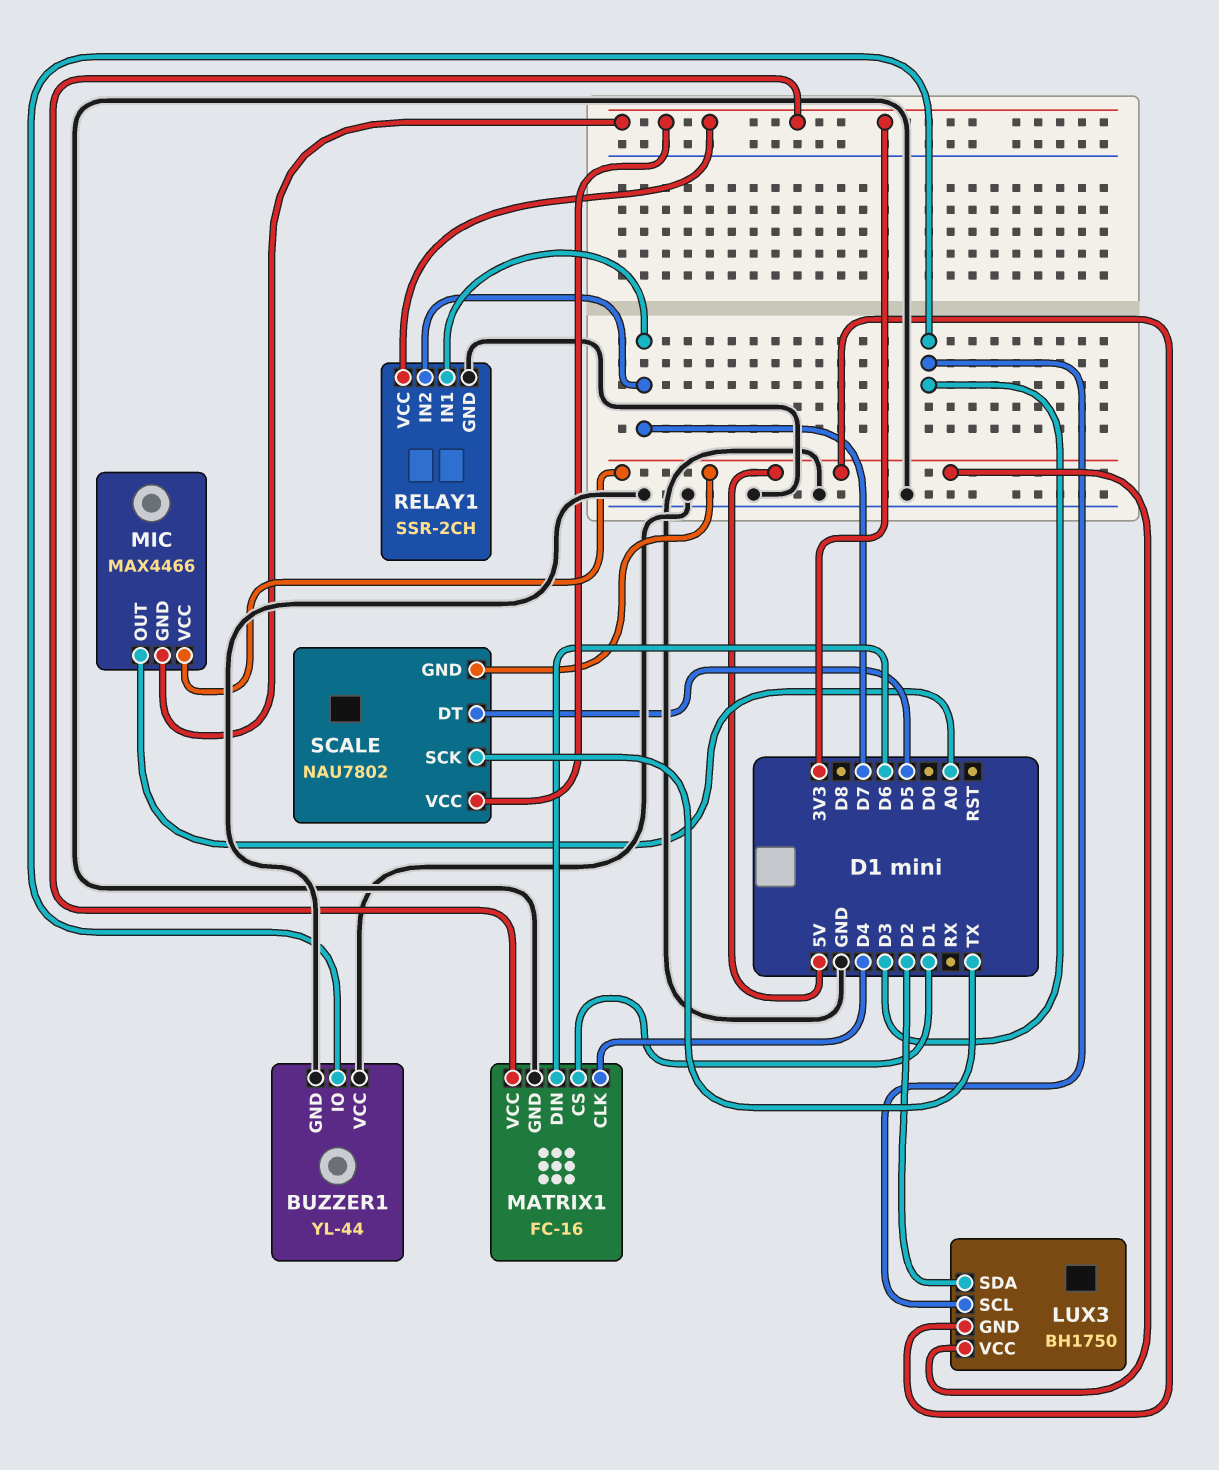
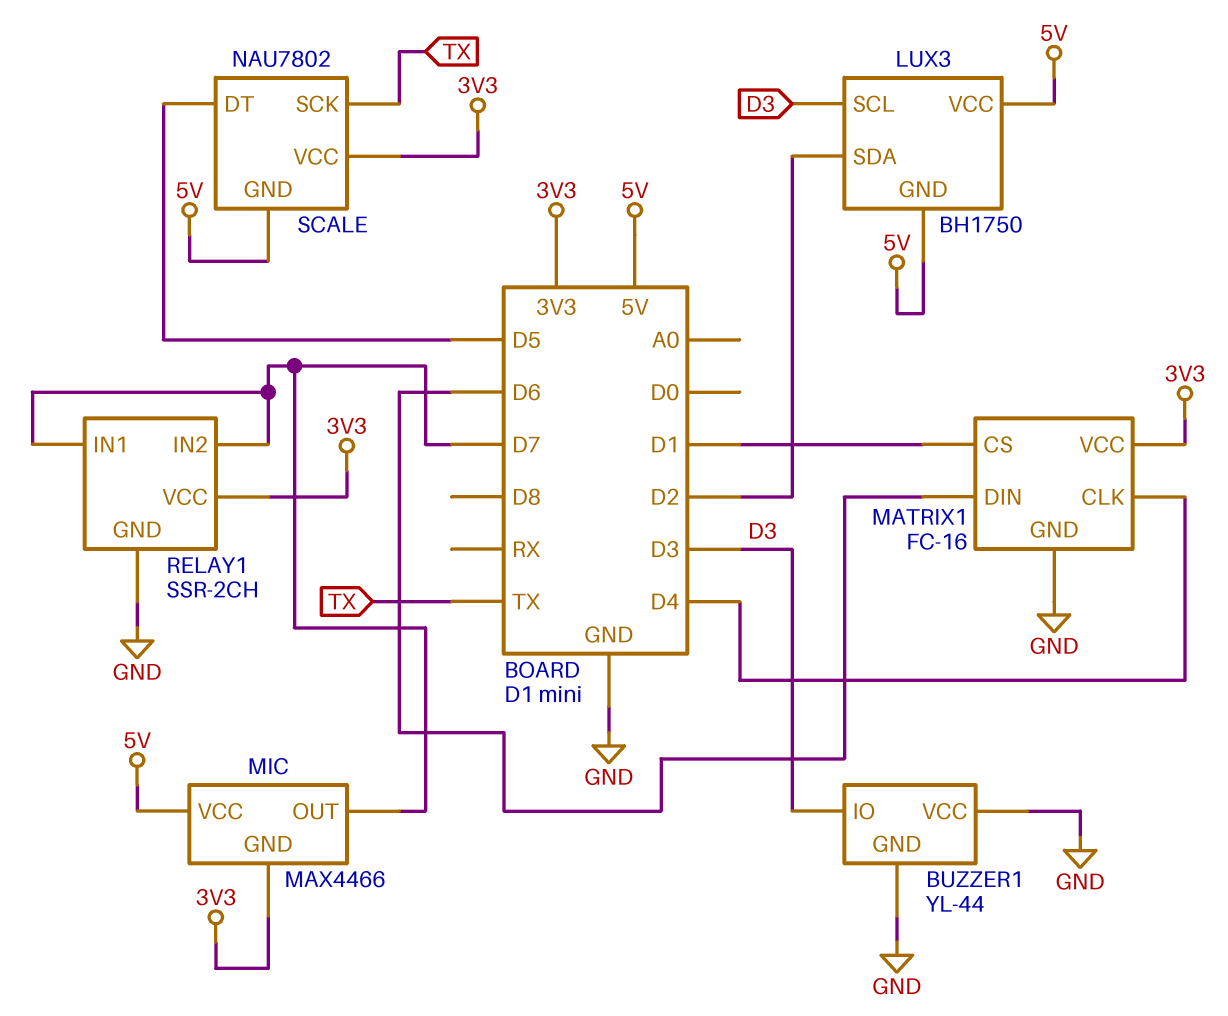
MIC pin OUT: A0 -> D7

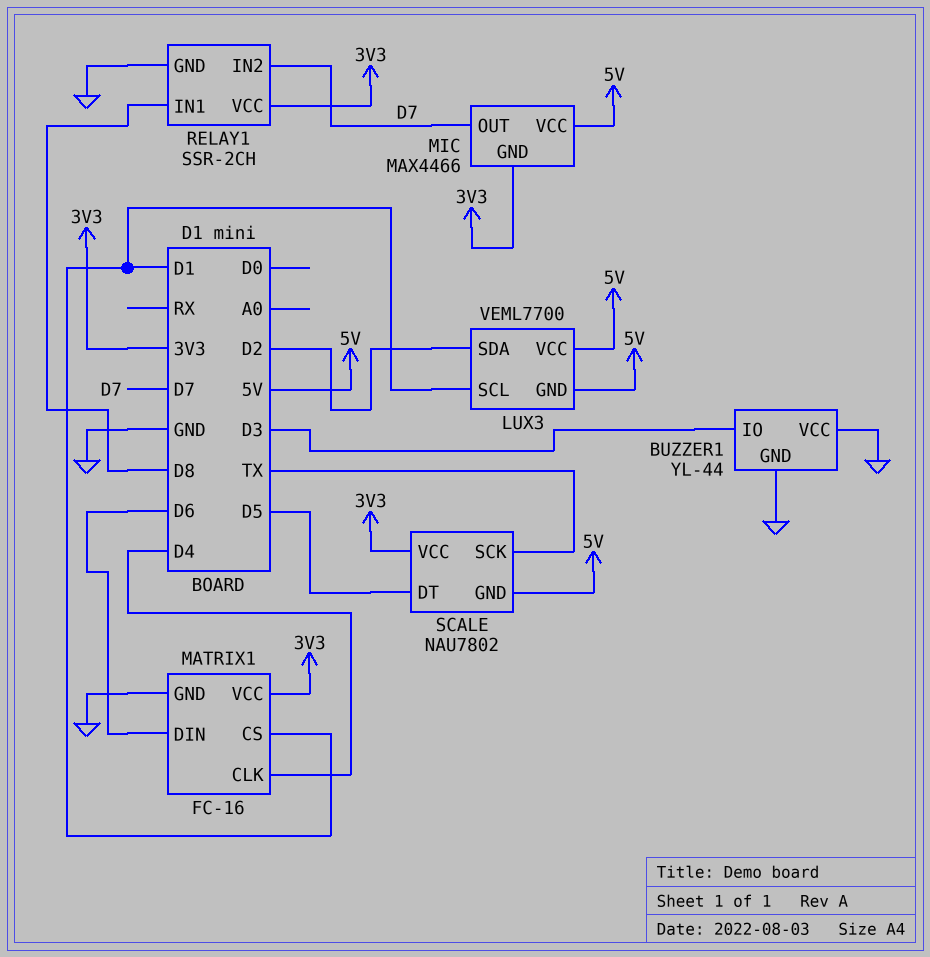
LUX3: BH1750 -> VEML7700
LUX3 pin SCL: D3 -> D1
RELAY1 pin IN1: D7 -> D8

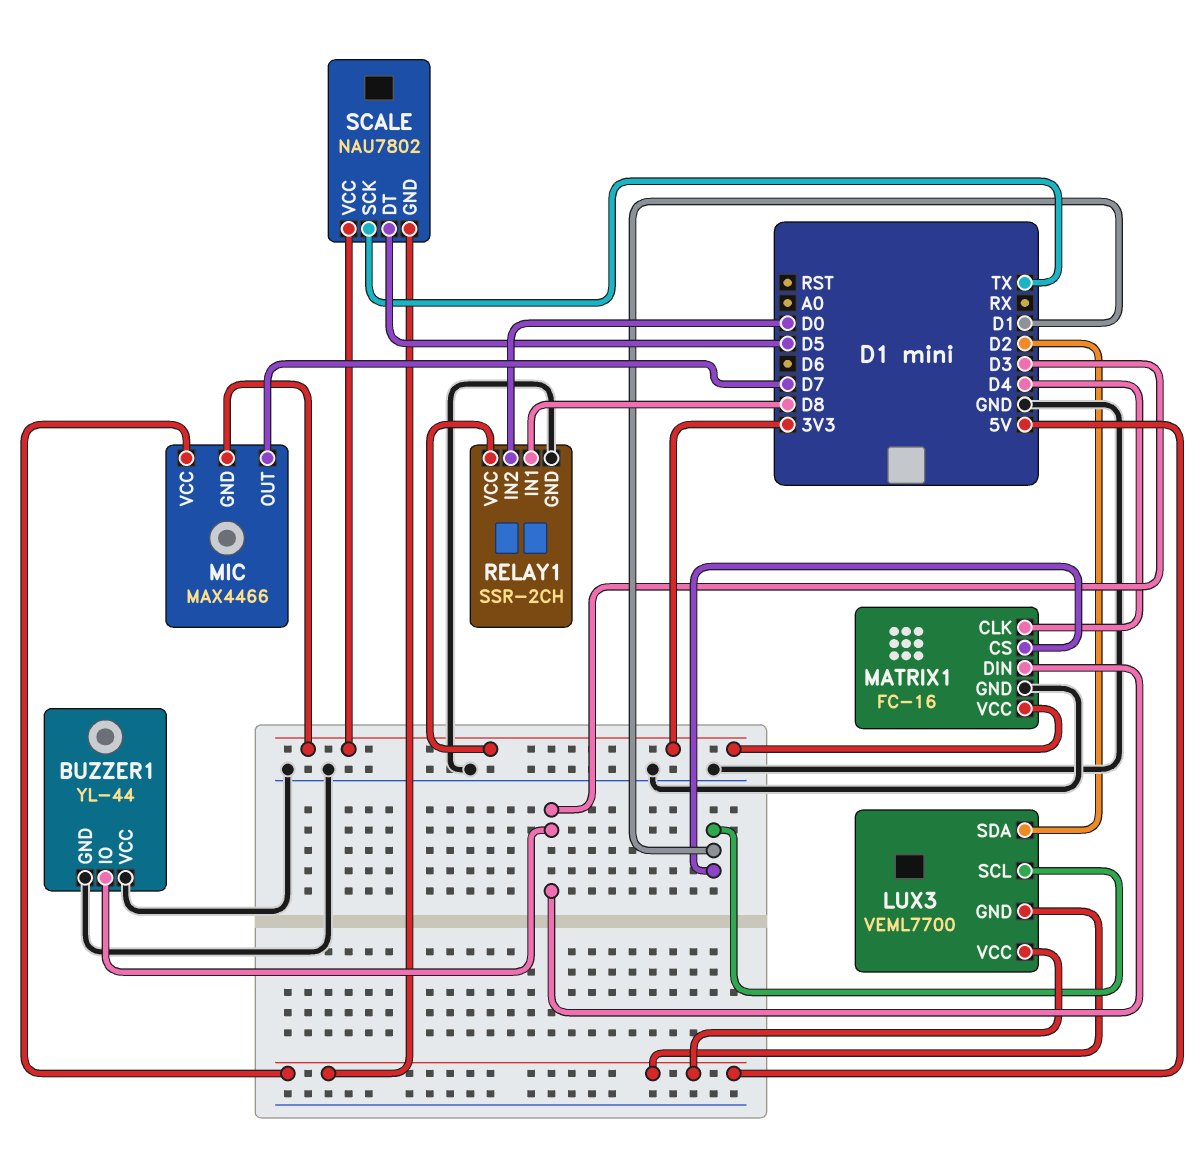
MATRIX1 pin DIN: D6 -> D3
RELAY1 pin IN2: D7 -> D0

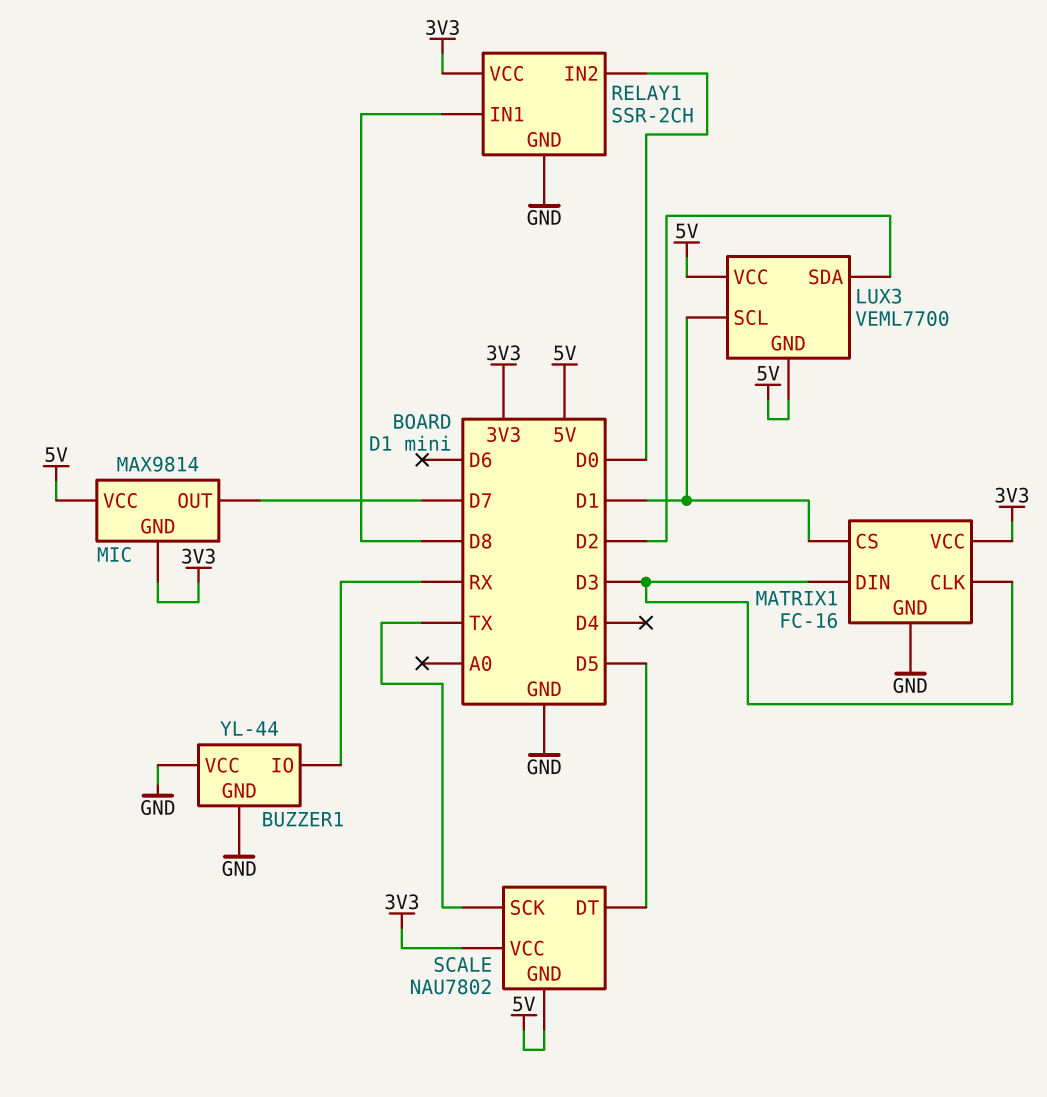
BUZZER1 pin IO: D3 -> RX
MATRIX1 pin CLK: D4 -> D3
MIC: MAX4466 -> MAX9814

